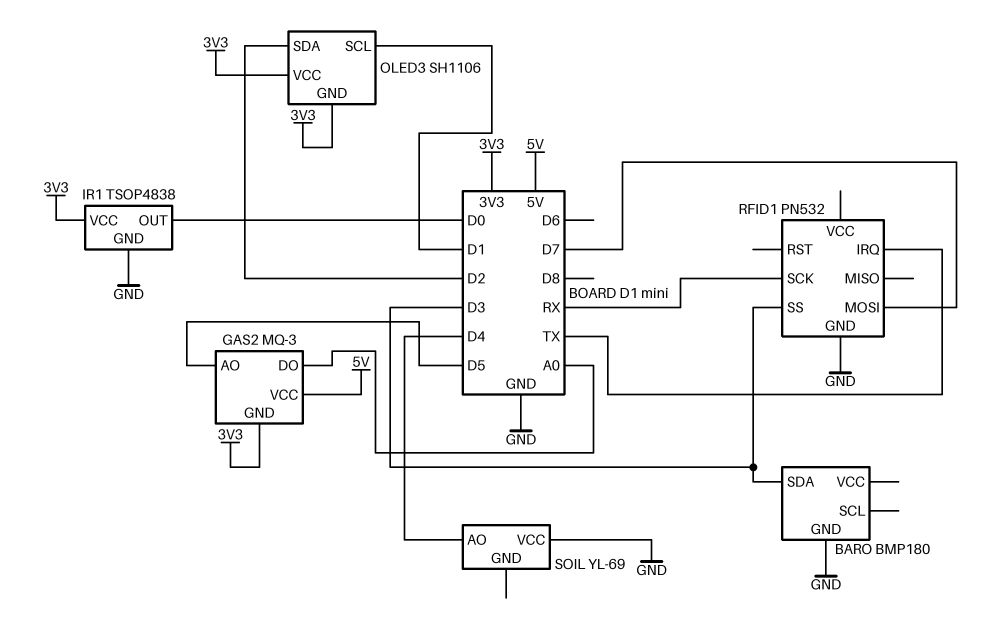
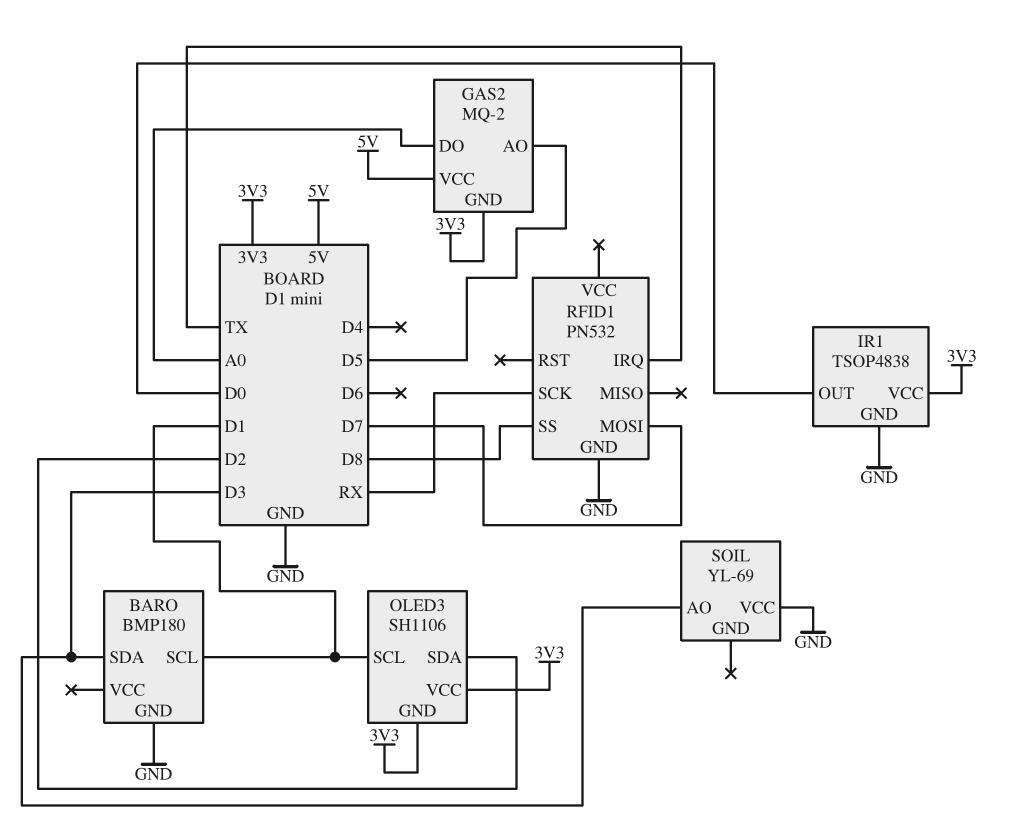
BARO pin SCL: none -> D1
GAS2: MQ-3 -> MQ-2
RFID1 pin SS: D3 -> D8
SOIL pin AO: D4 -> D3

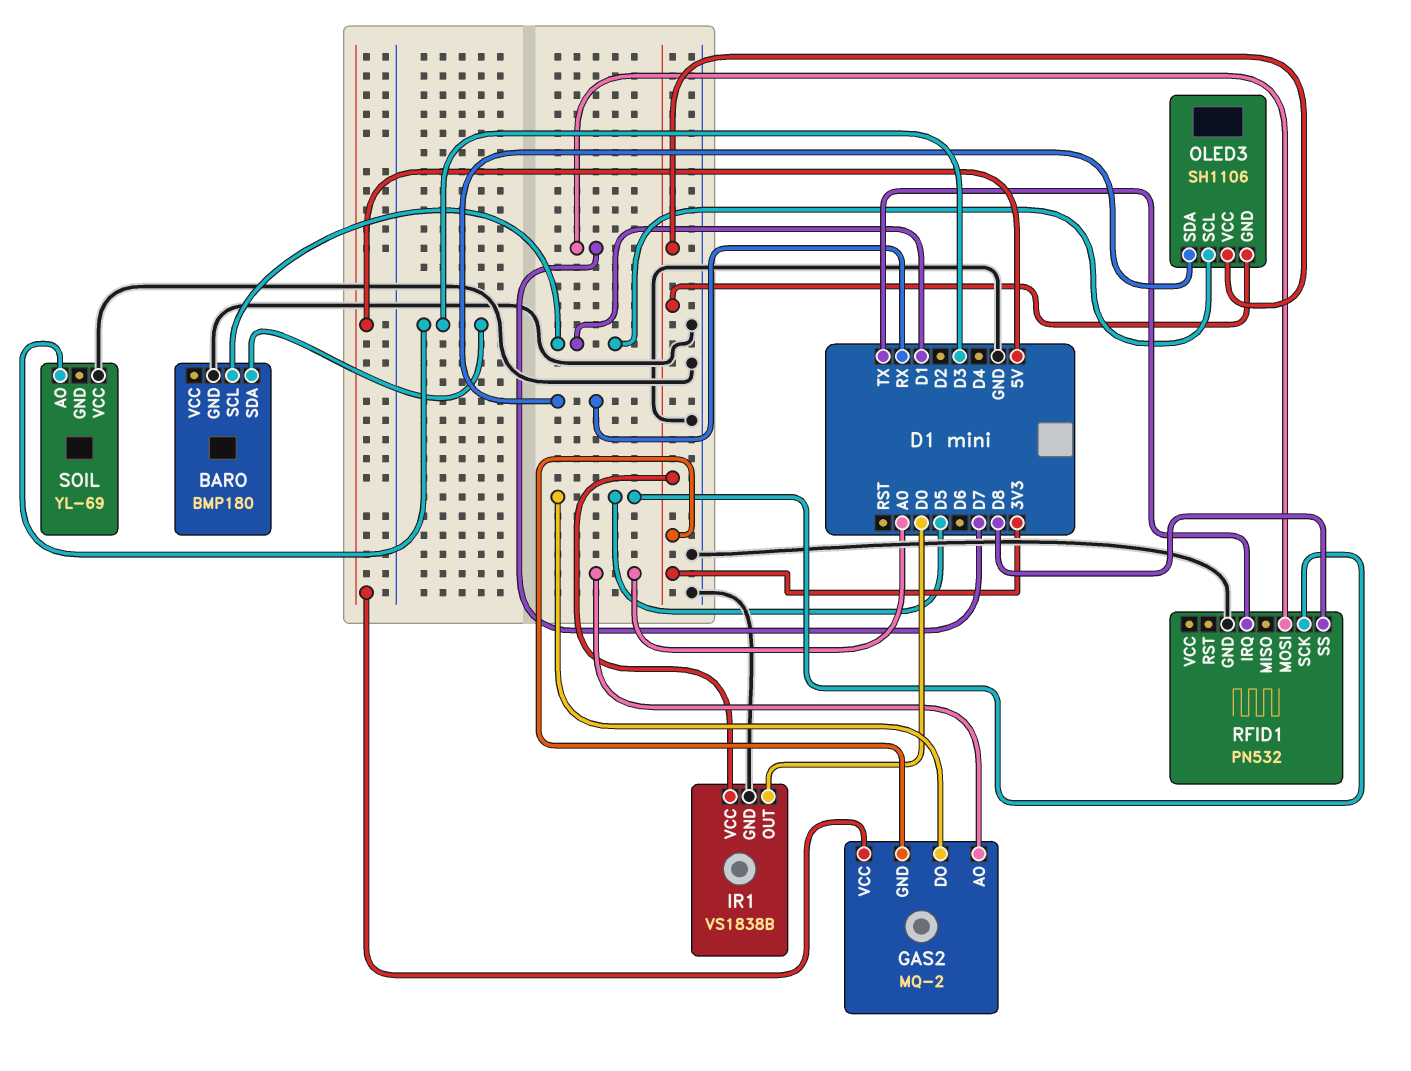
GAS2 pin AO: D5 -> A0
GAS2 pin DO: A0 -> D5
IR1: TSOP4838 -> VS1838B
OLED3 pin SDA: D2 -> RX
RFID1 pin SCK: RX -> D5

